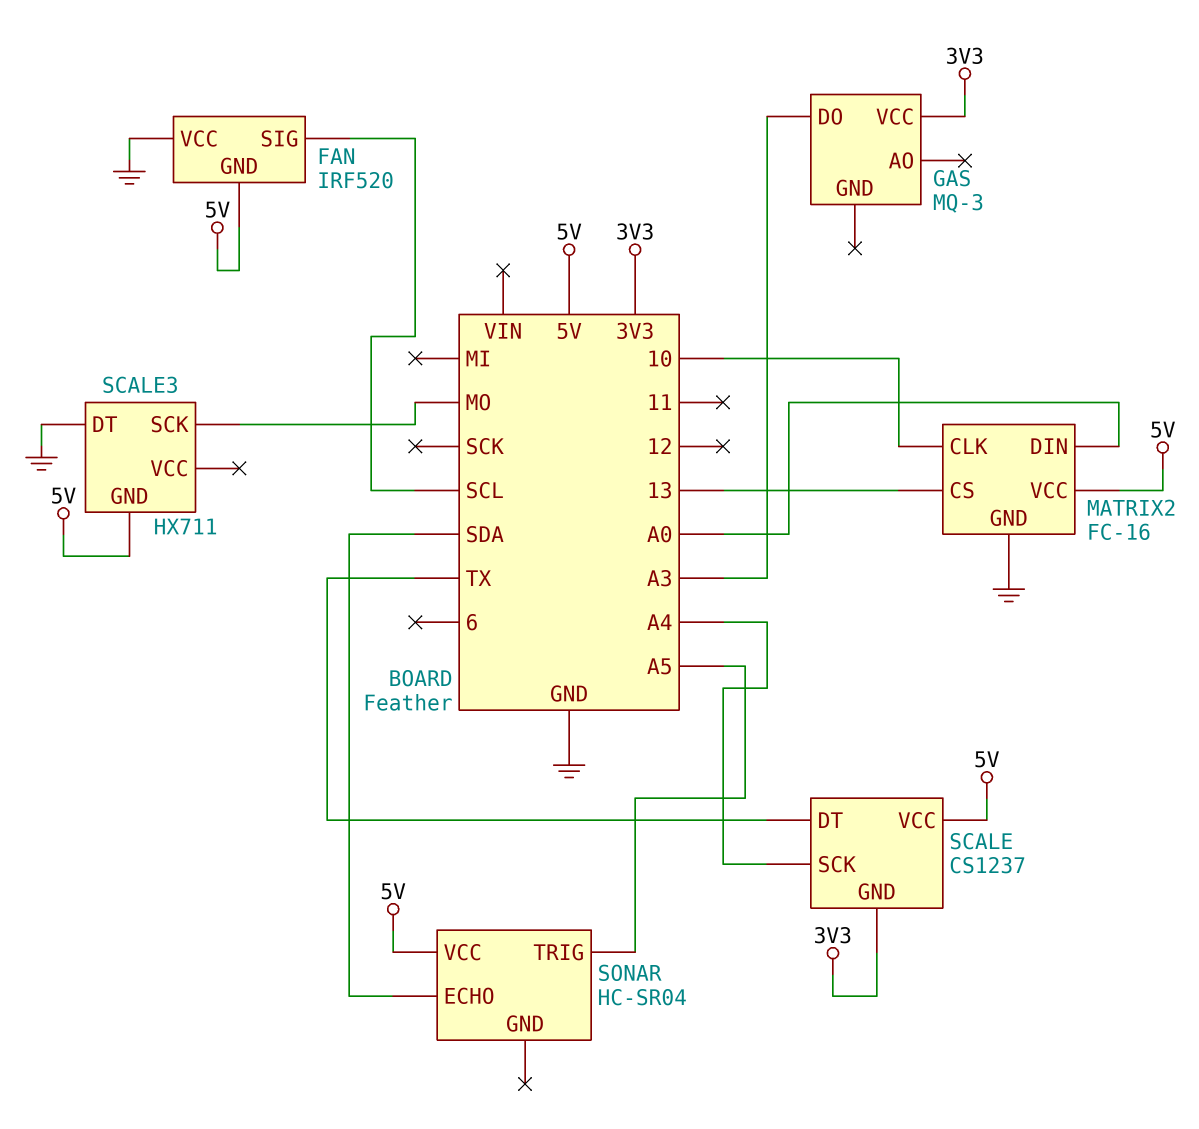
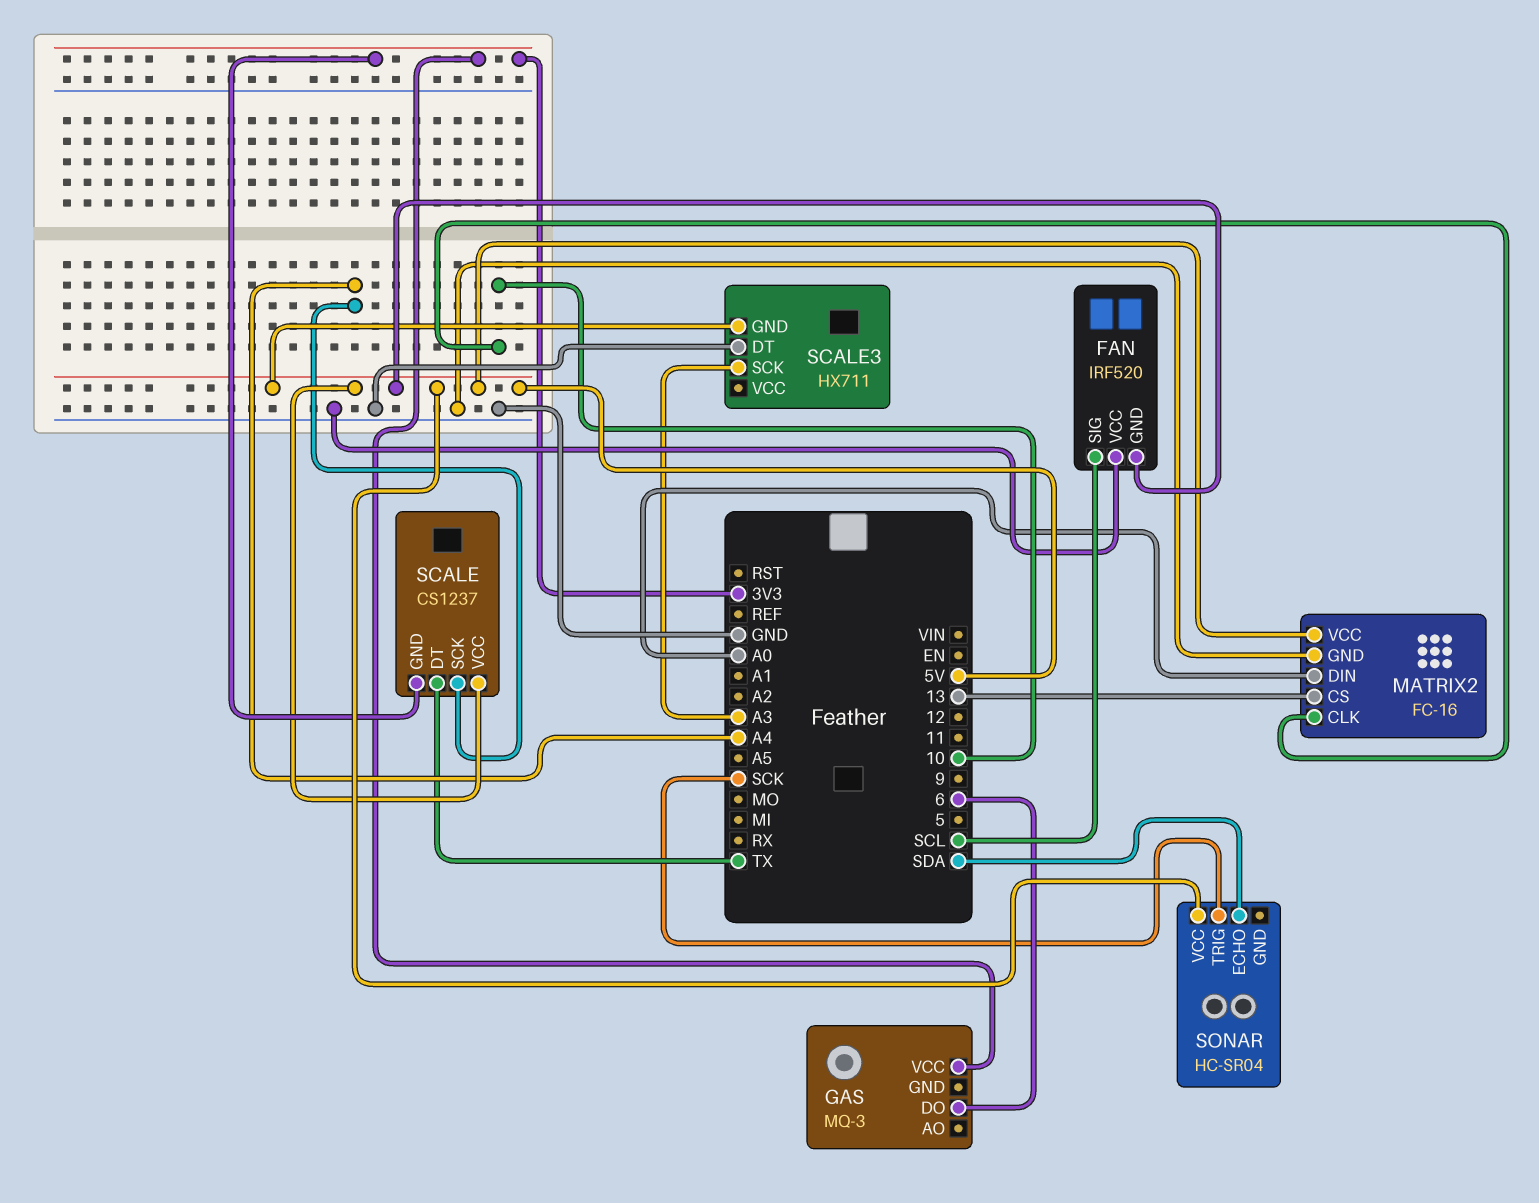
GAS pin DO: A3 -> 6
SCALE3 pin SCK: MO -> A3
SONAR pin TRIG: A5 -> SCK

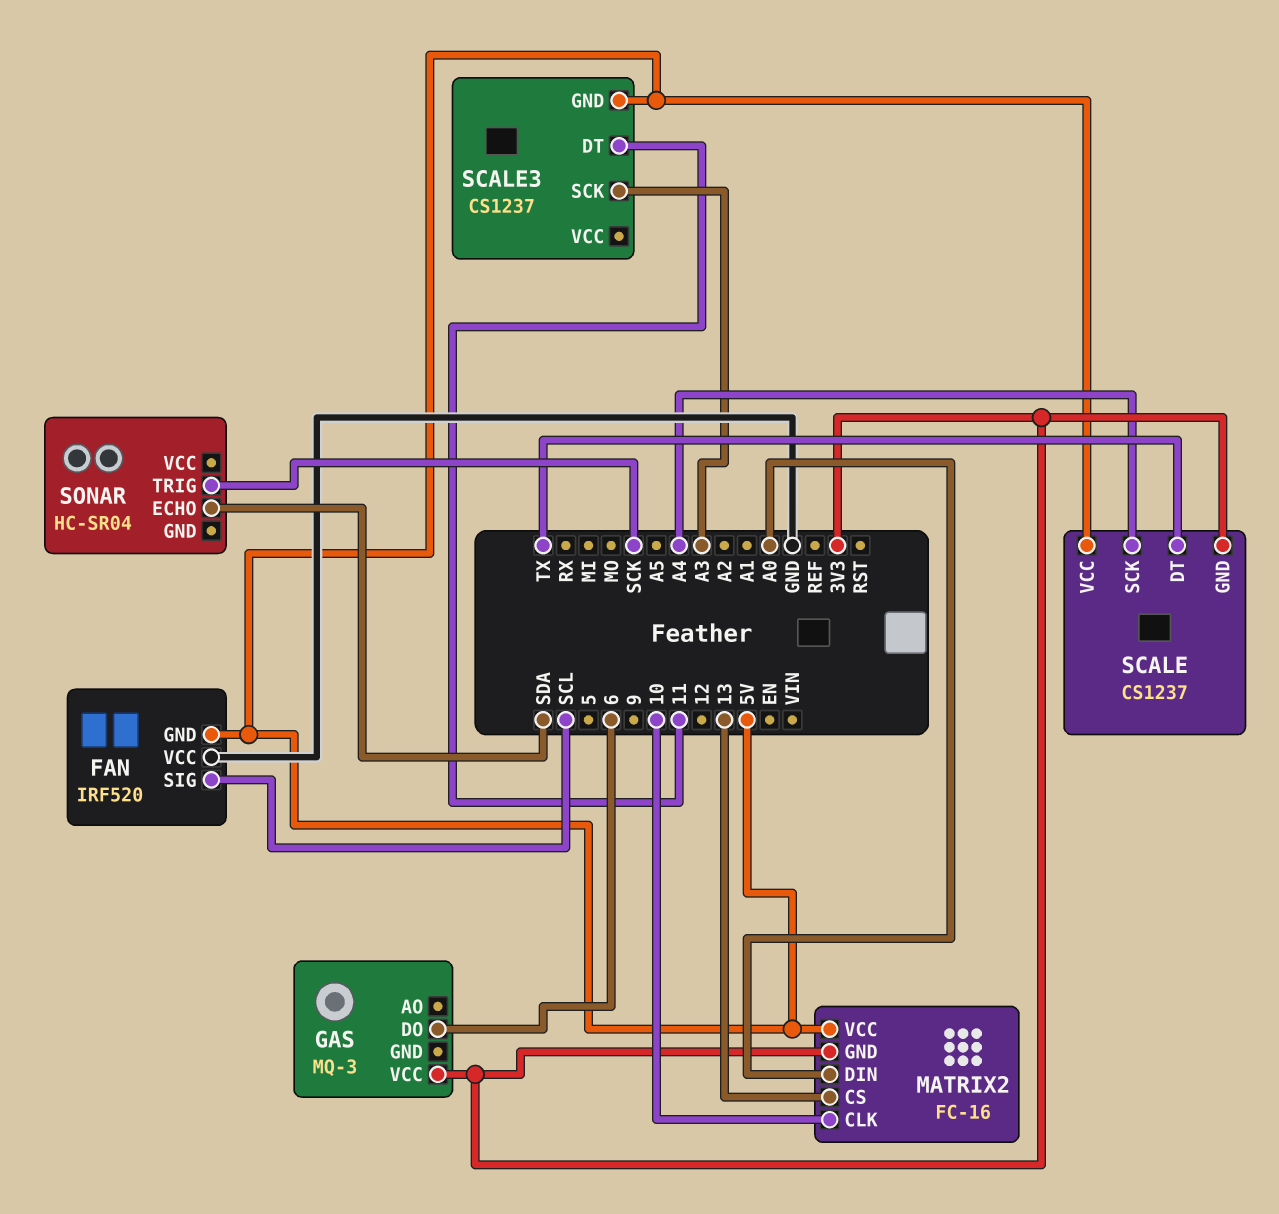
MATRIX2 pin GND: GND -> 3V3
SCALE3: HX711 -> CS1237
SCALE3 pin DT: GND -> 11
SONAR pin VCC: 5V -> none

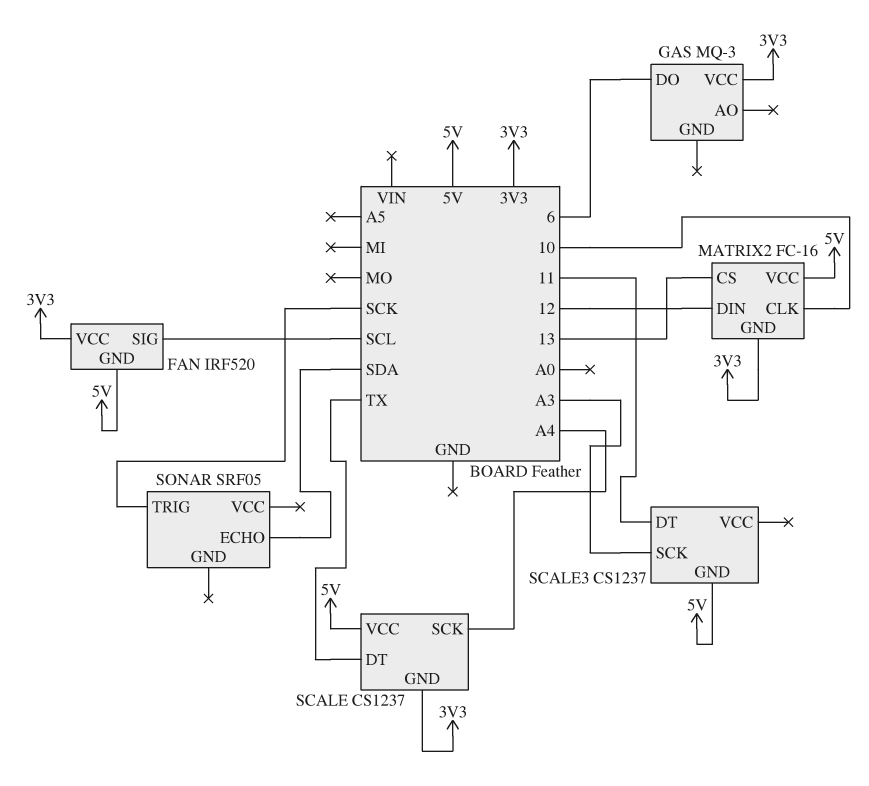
FAN pin VCC: GND -> 3V3
MATRIX2 pin DIN: A0 -> 12
SONAR: HC-SR04 -> SRF05

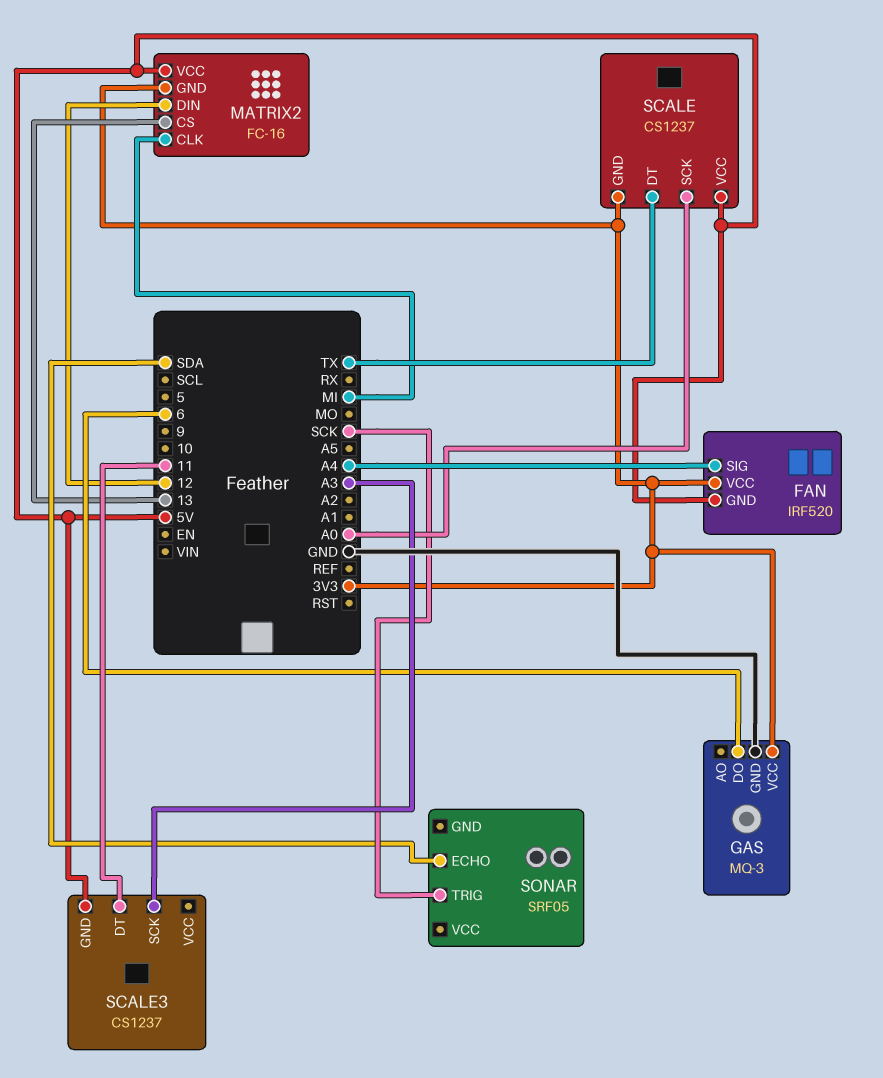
FAN pin SIG: SCL -> A4
GAS pin GND: none -> GND
MATRIX2 pin CLK: 10 -> MI
SCALE pin SCK: A4 -> A0

